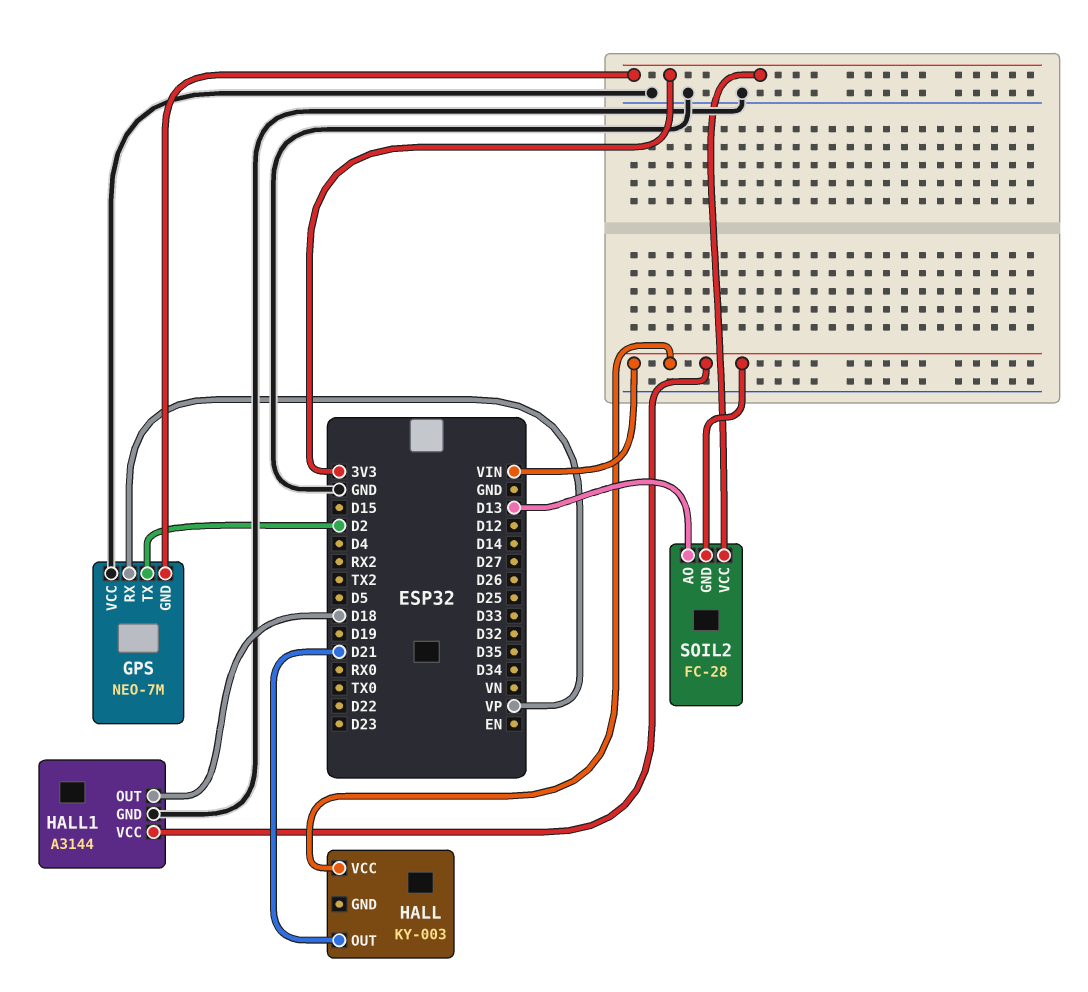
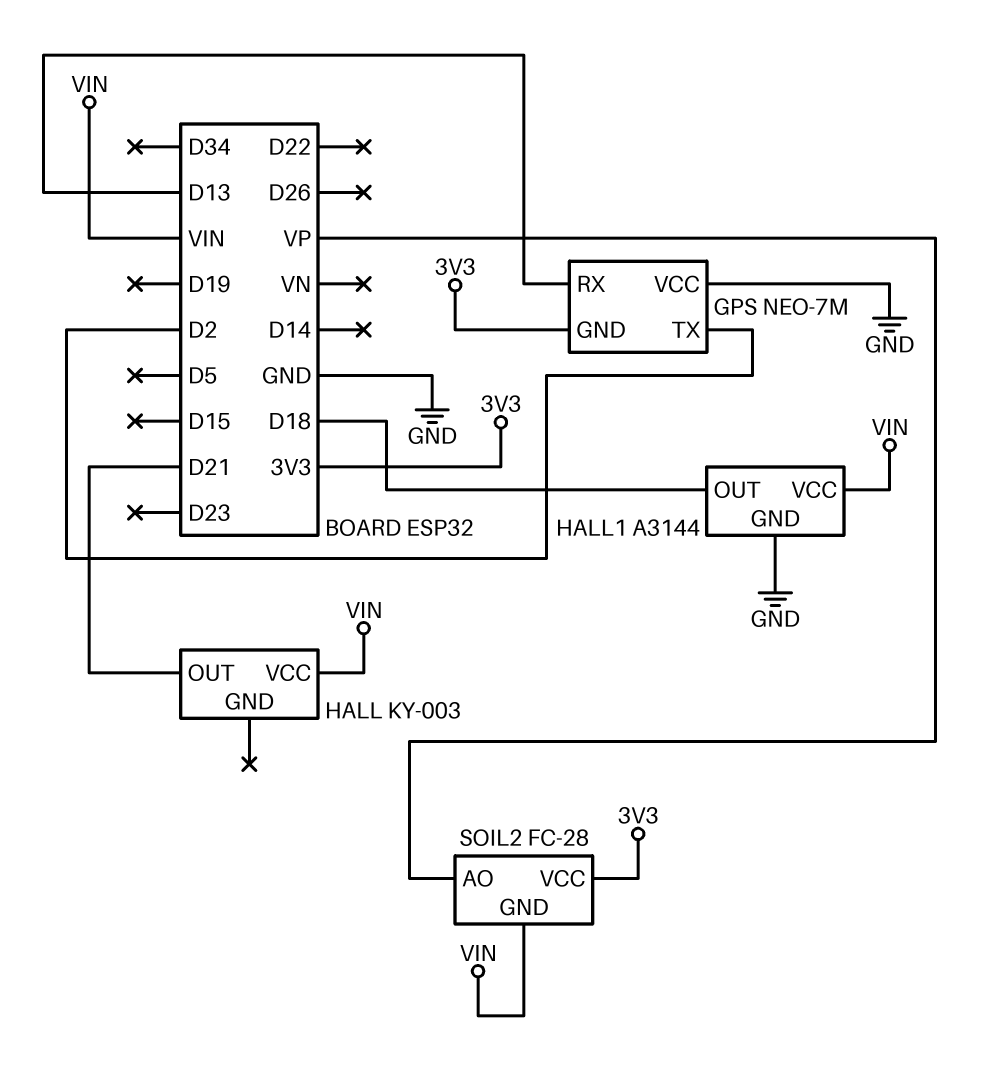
GPS pin RX: VP -> D13
SOIL2 pin AO: D13 -> VP

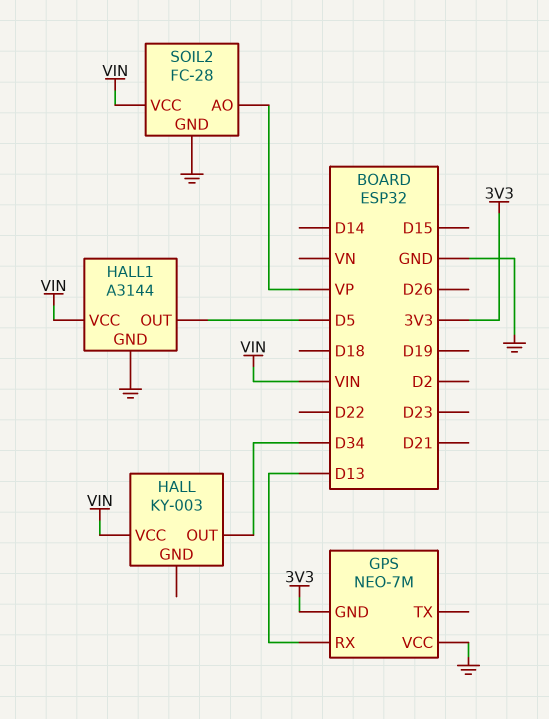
GPS pin TX: D2 -> none
HALL pin OUT: D21 -> D34
HALL1 pin OUT: D18 -> D5
SOIL2 pin GND: VIN -> GND
SOIL2 pin VCC: 3V3 -> VIN

